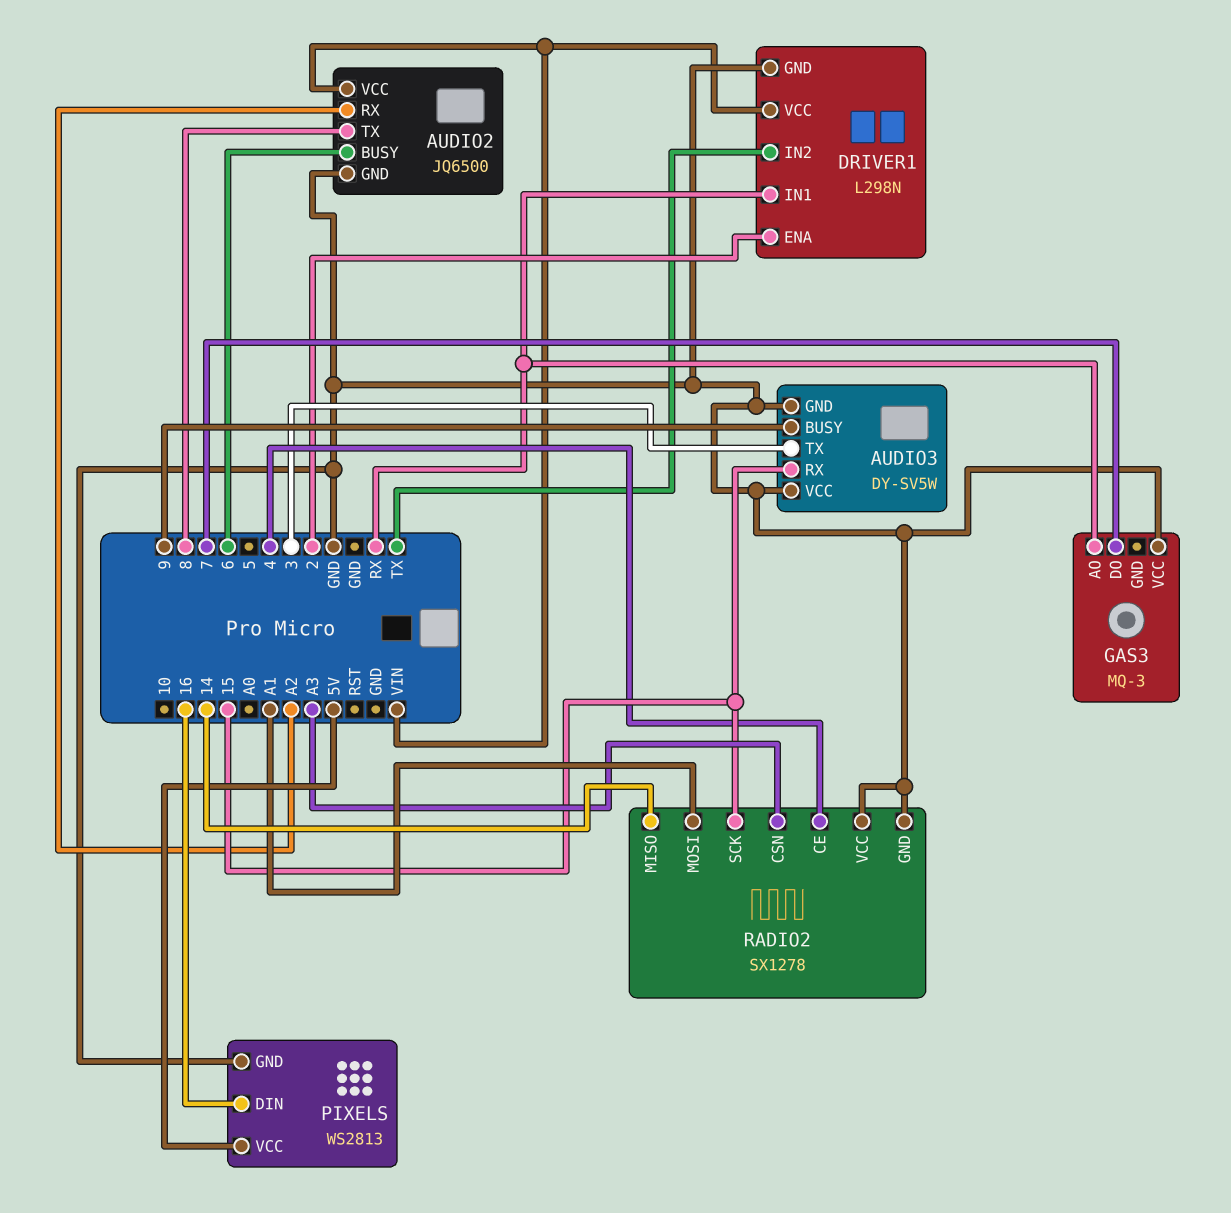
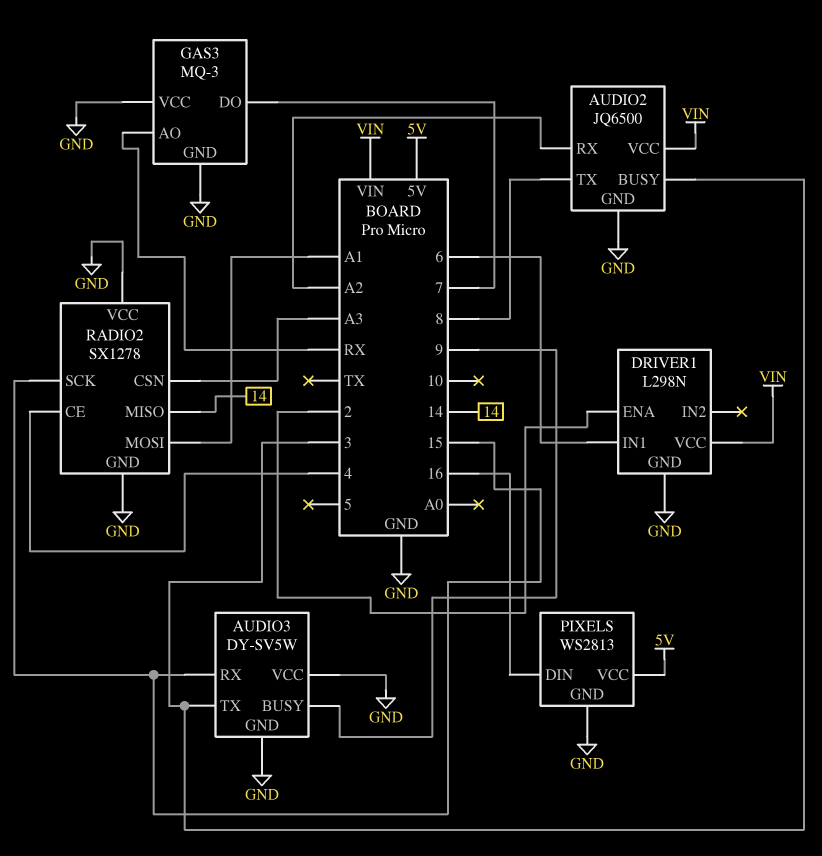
AUDIO2 pin BUSY: 6 -> 3
DRIVER1 pin IN1: RX -> 6
DRIVER1 pin IN2: TX -> none
GAS3 pin GND: none -> GND

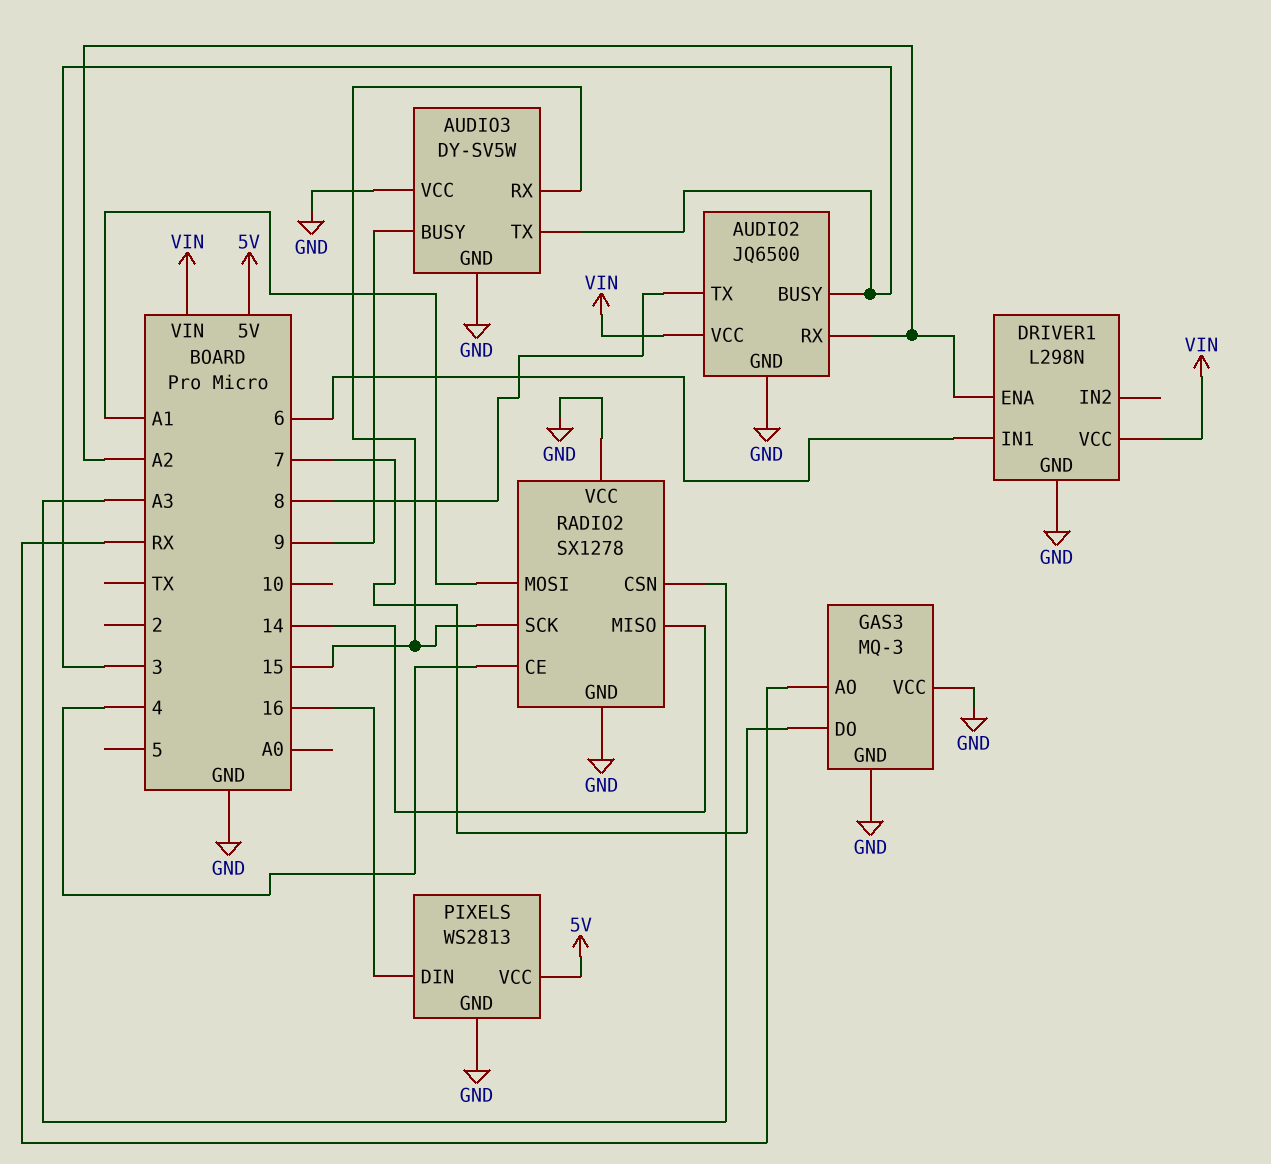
DRIVER1 pin ENA: 2 -> A2

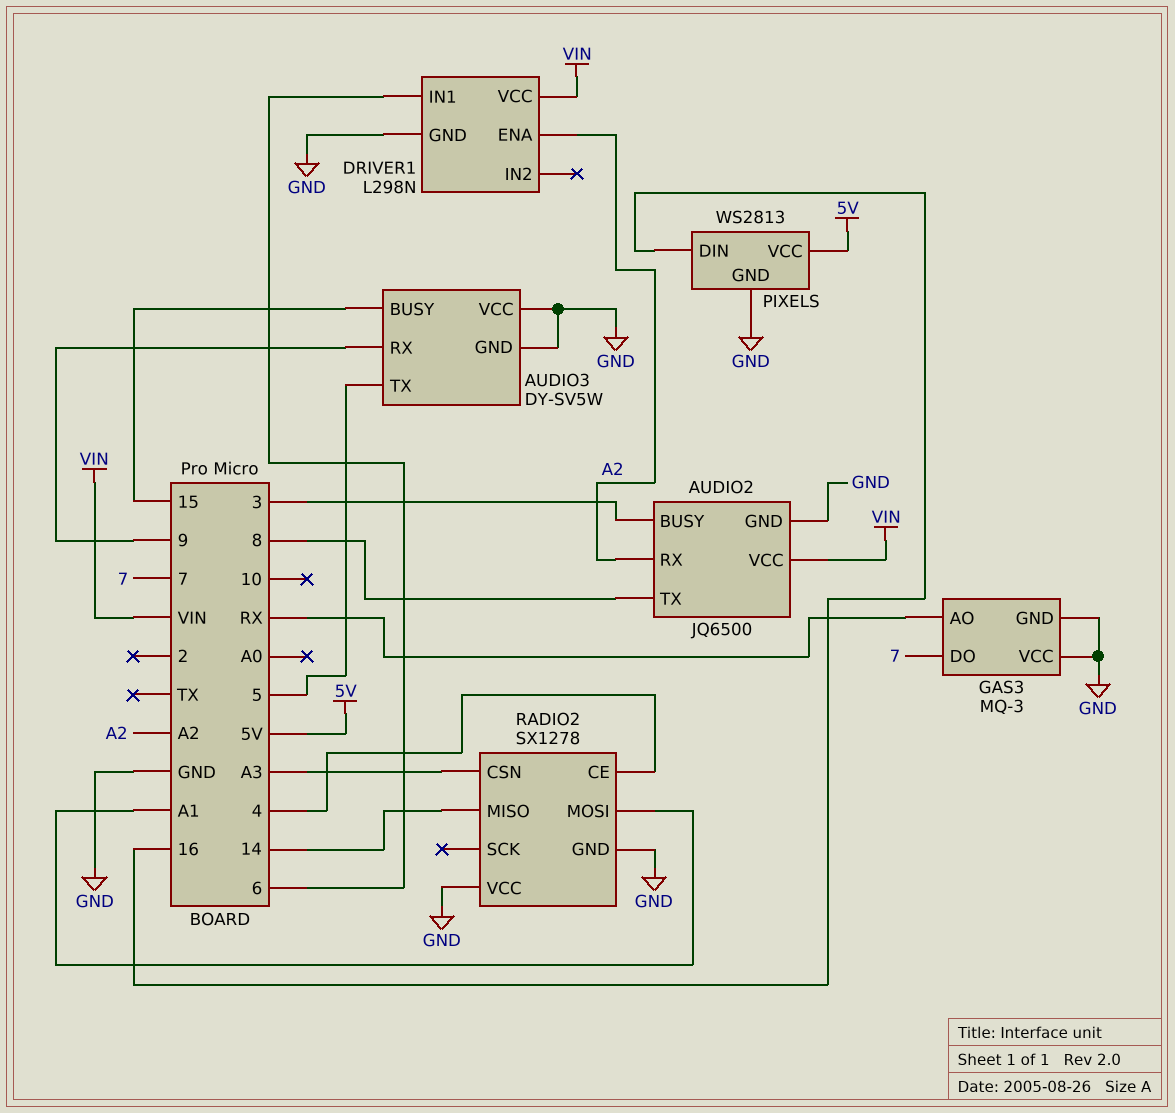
AUDIO3 pin BUSY: 9 -> 15
AUDIO3 pin RX: 15 -> 9
AUDIO3 pin TX: 3 -> 5
RADIO2 pin SCK: 15 -> none

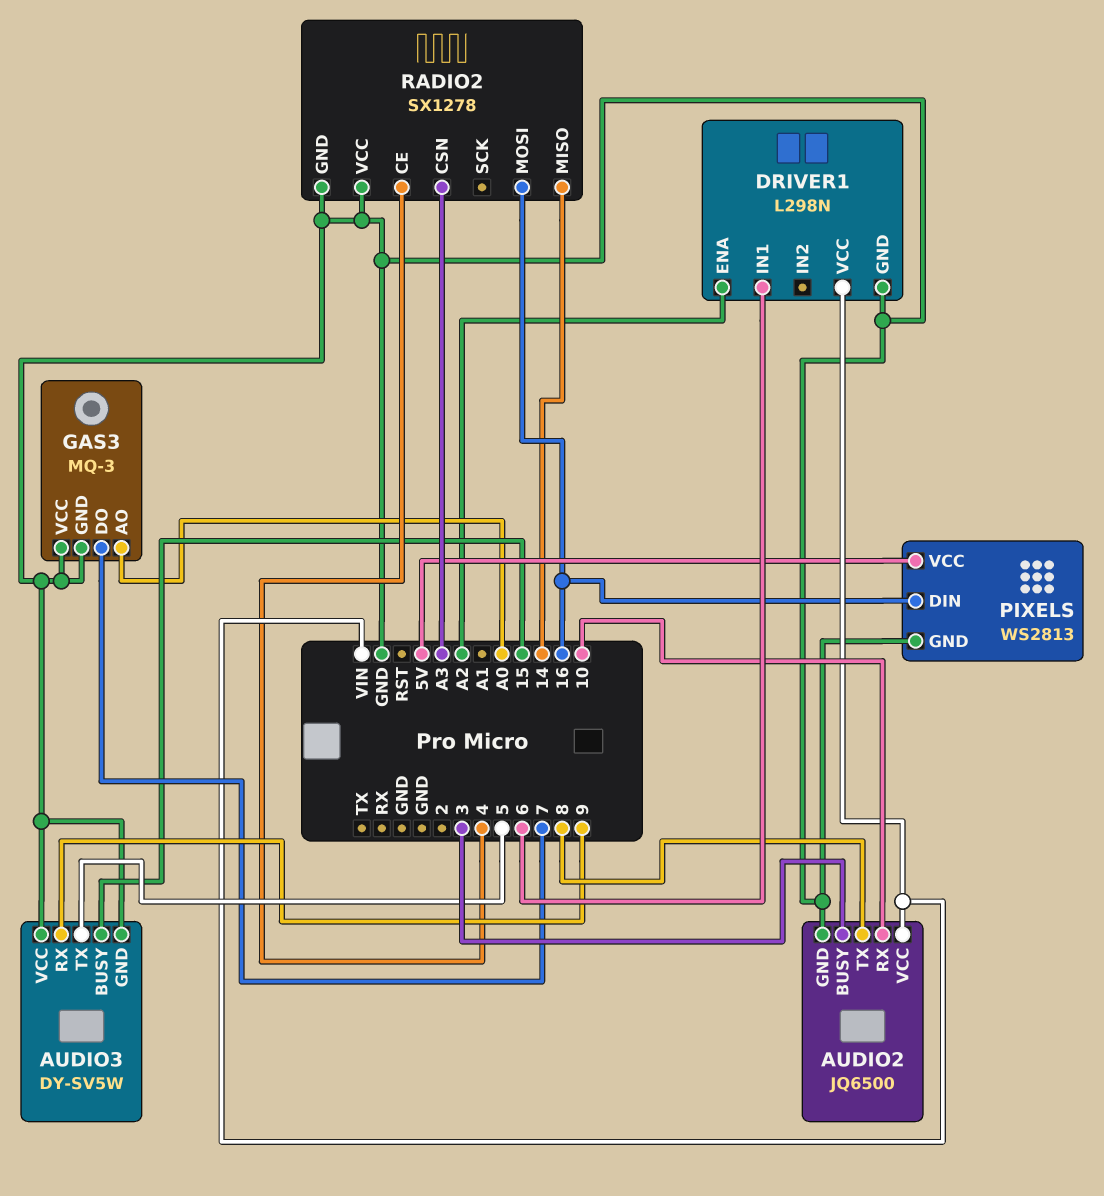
AUDIO2 pin RX: A2 -> 10
GAS3 pin AO: RX -> A0
RADIO2 pin MOSI: A1 -> 16

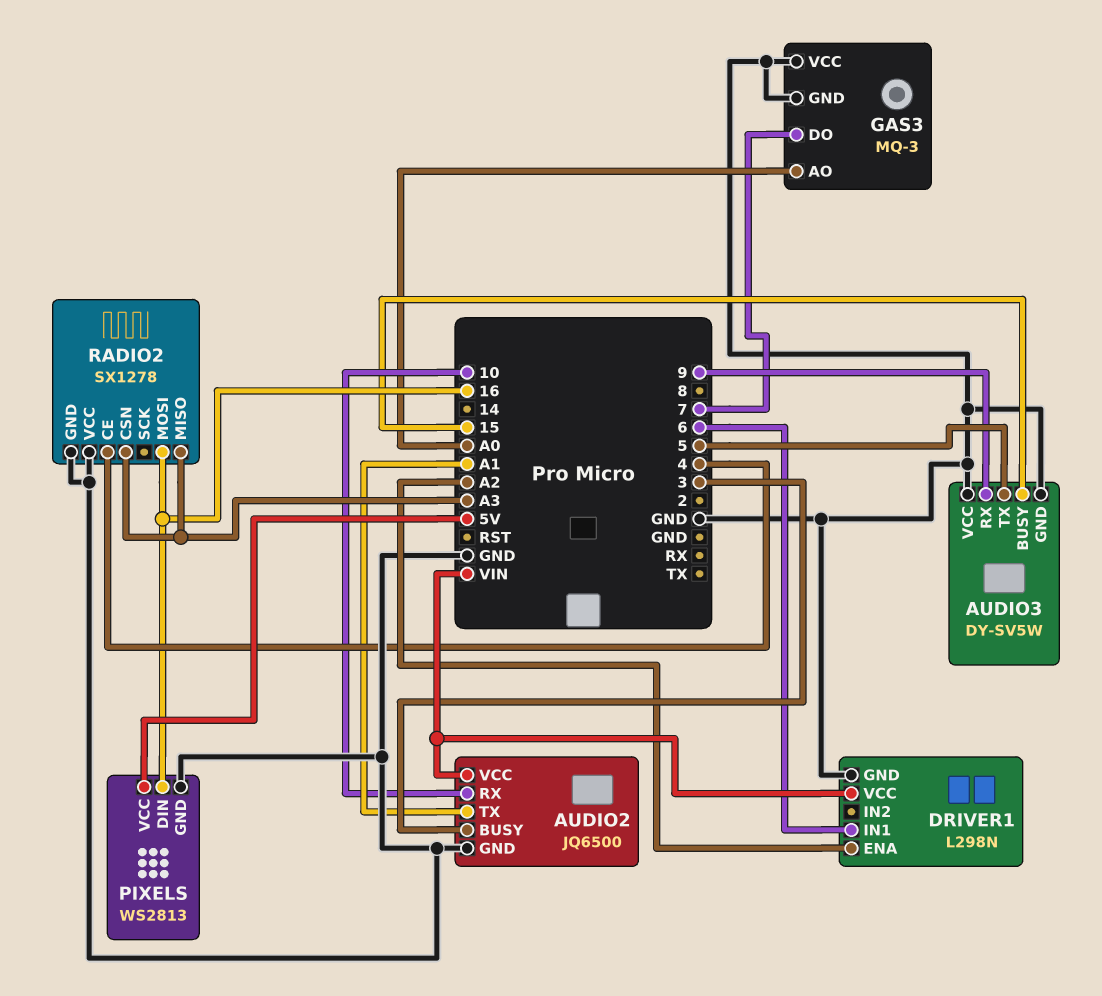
AUDIO2 pin TX: 8 -> A1
RADIO2 pin MISO: 14 -> A3

